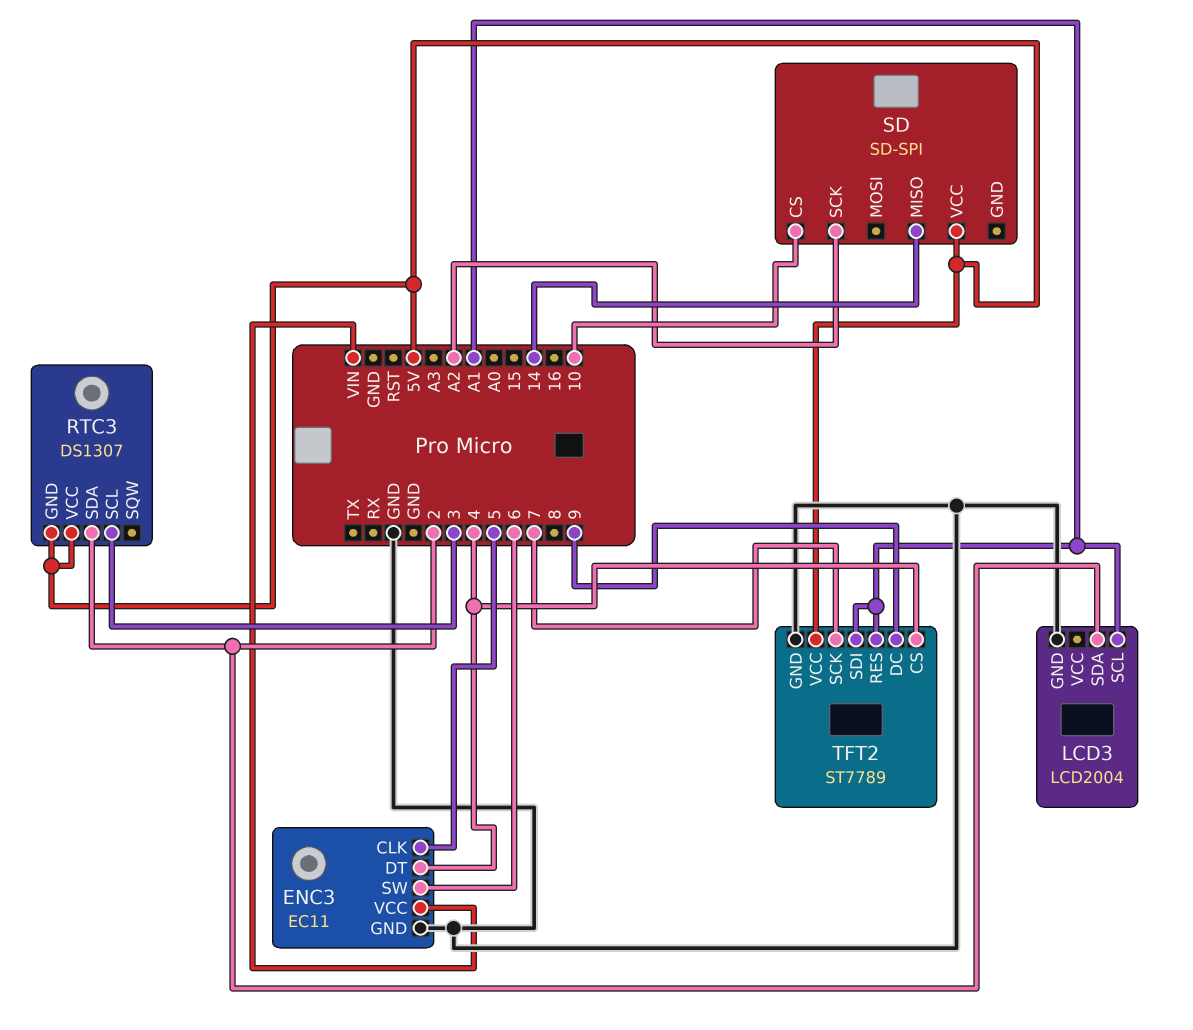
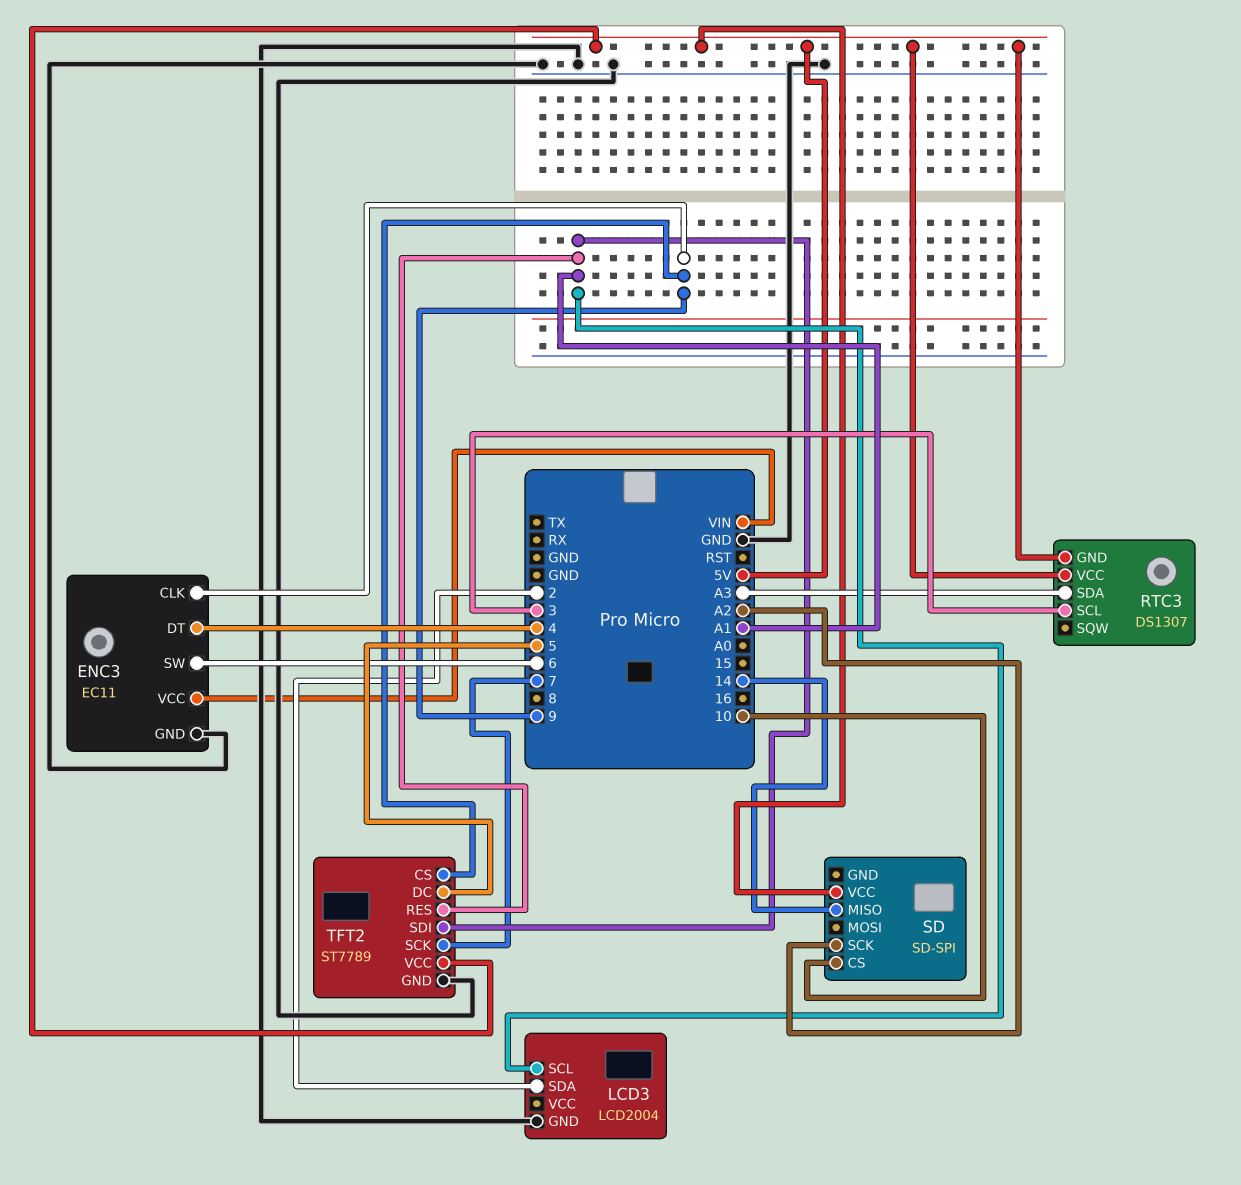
ENC3 pin CLK: 5 -> 9
RTC3 pin SDA: 2 -> A3
TFT2 pin CS: 4 -> 9
TFT2 pin DC: 9 -> 5

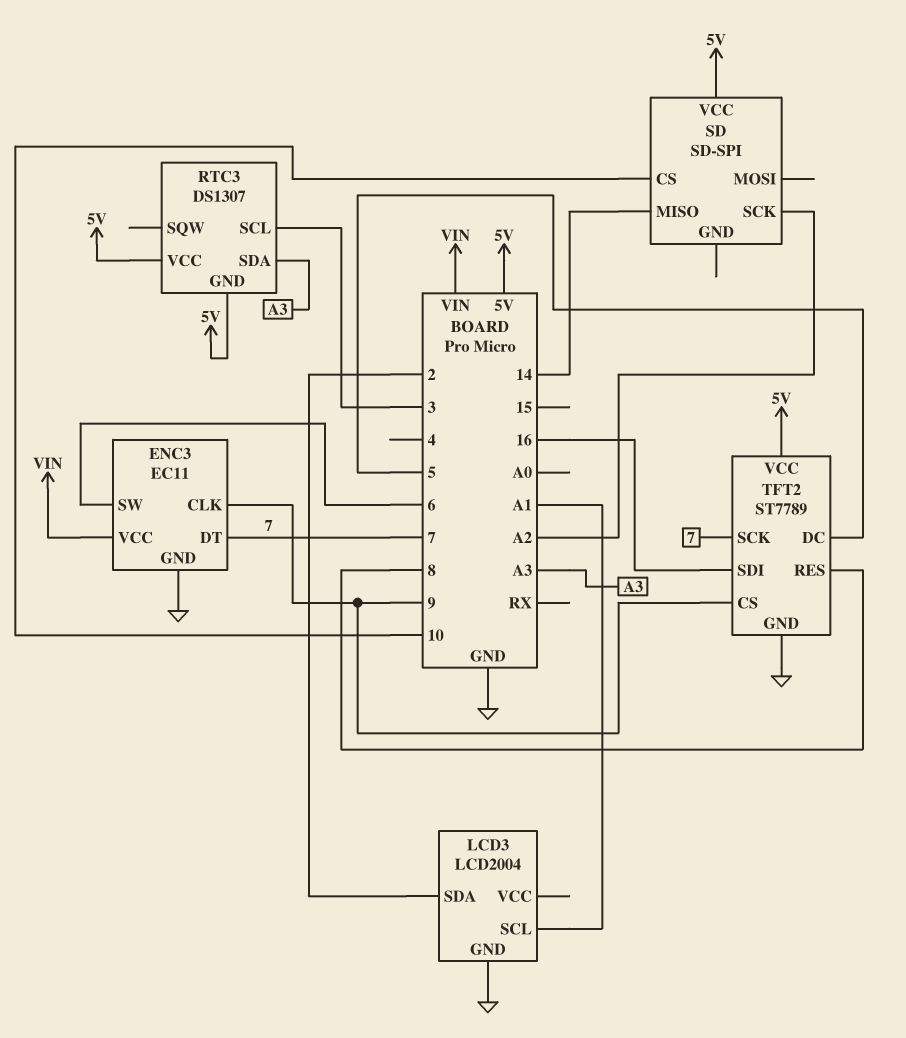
ENC3 pin DT: 4 -> 7
TFT2 pin RES: A1 -> 8
TFT2 pin SDI: A1 -> 16

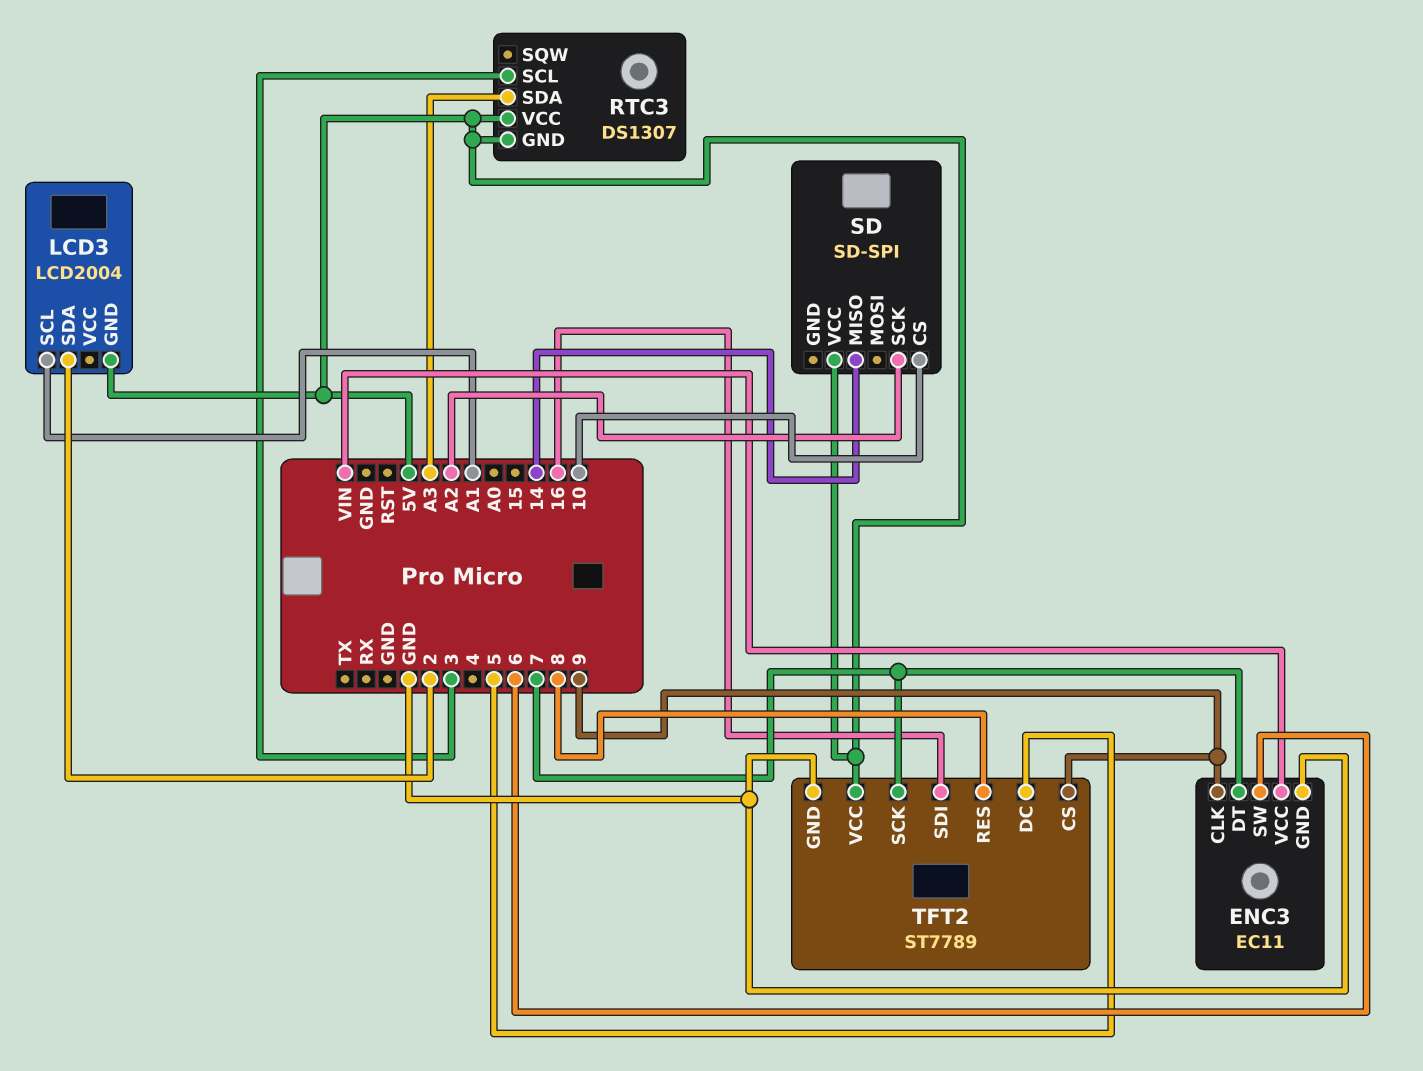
LCD3 pin GND: GND -> 5V

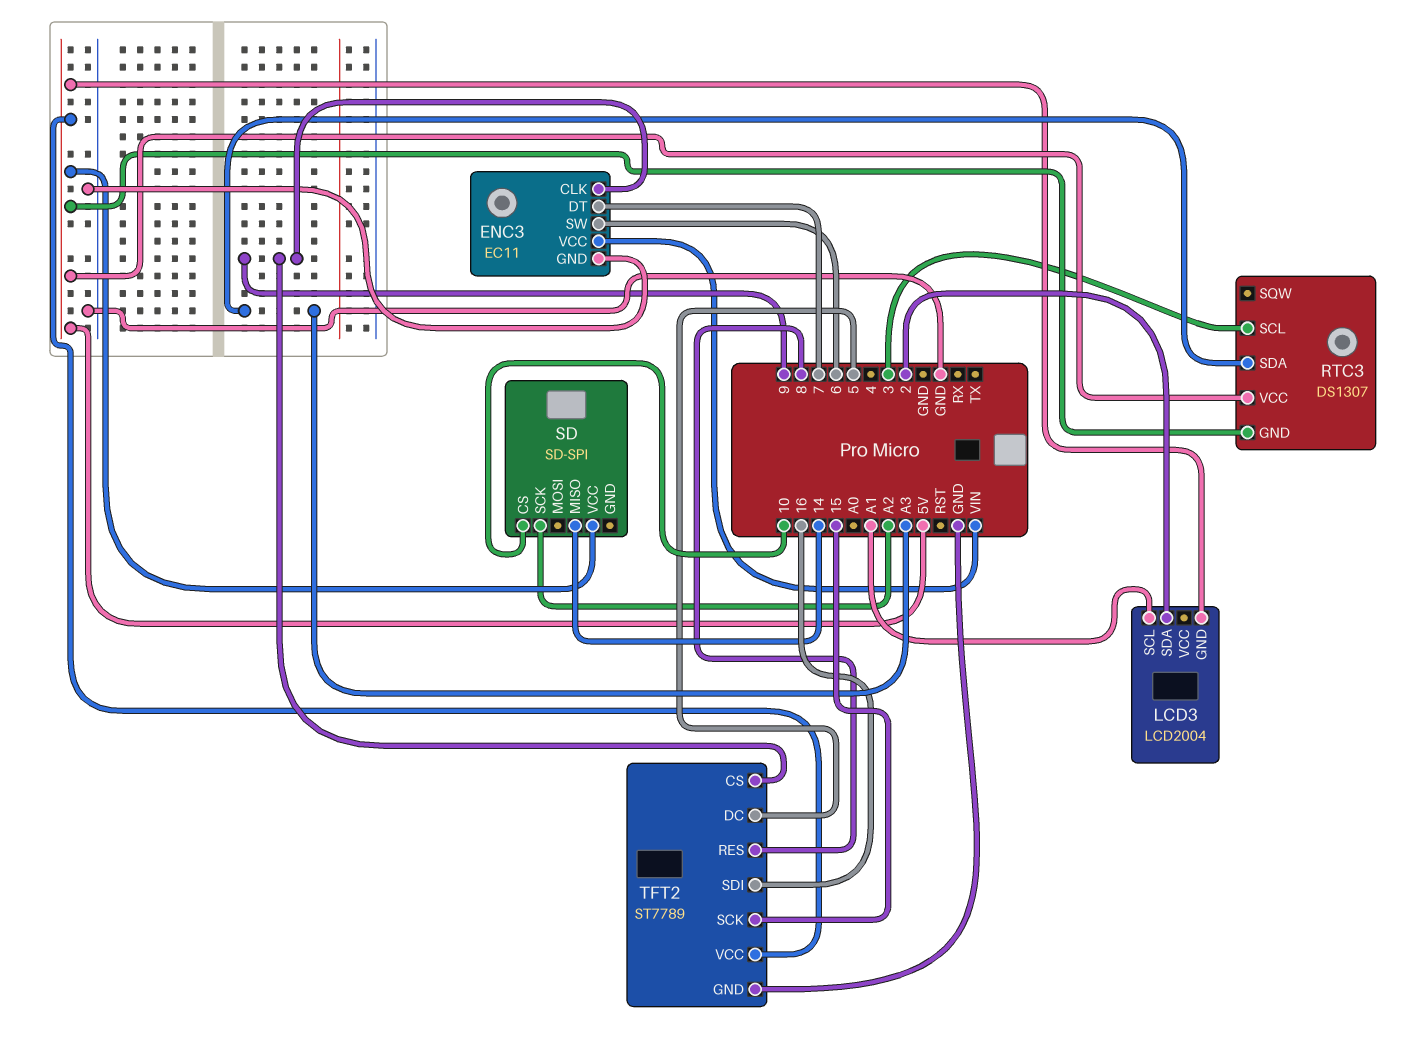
TFT2 pin SCK: 7 -> 15

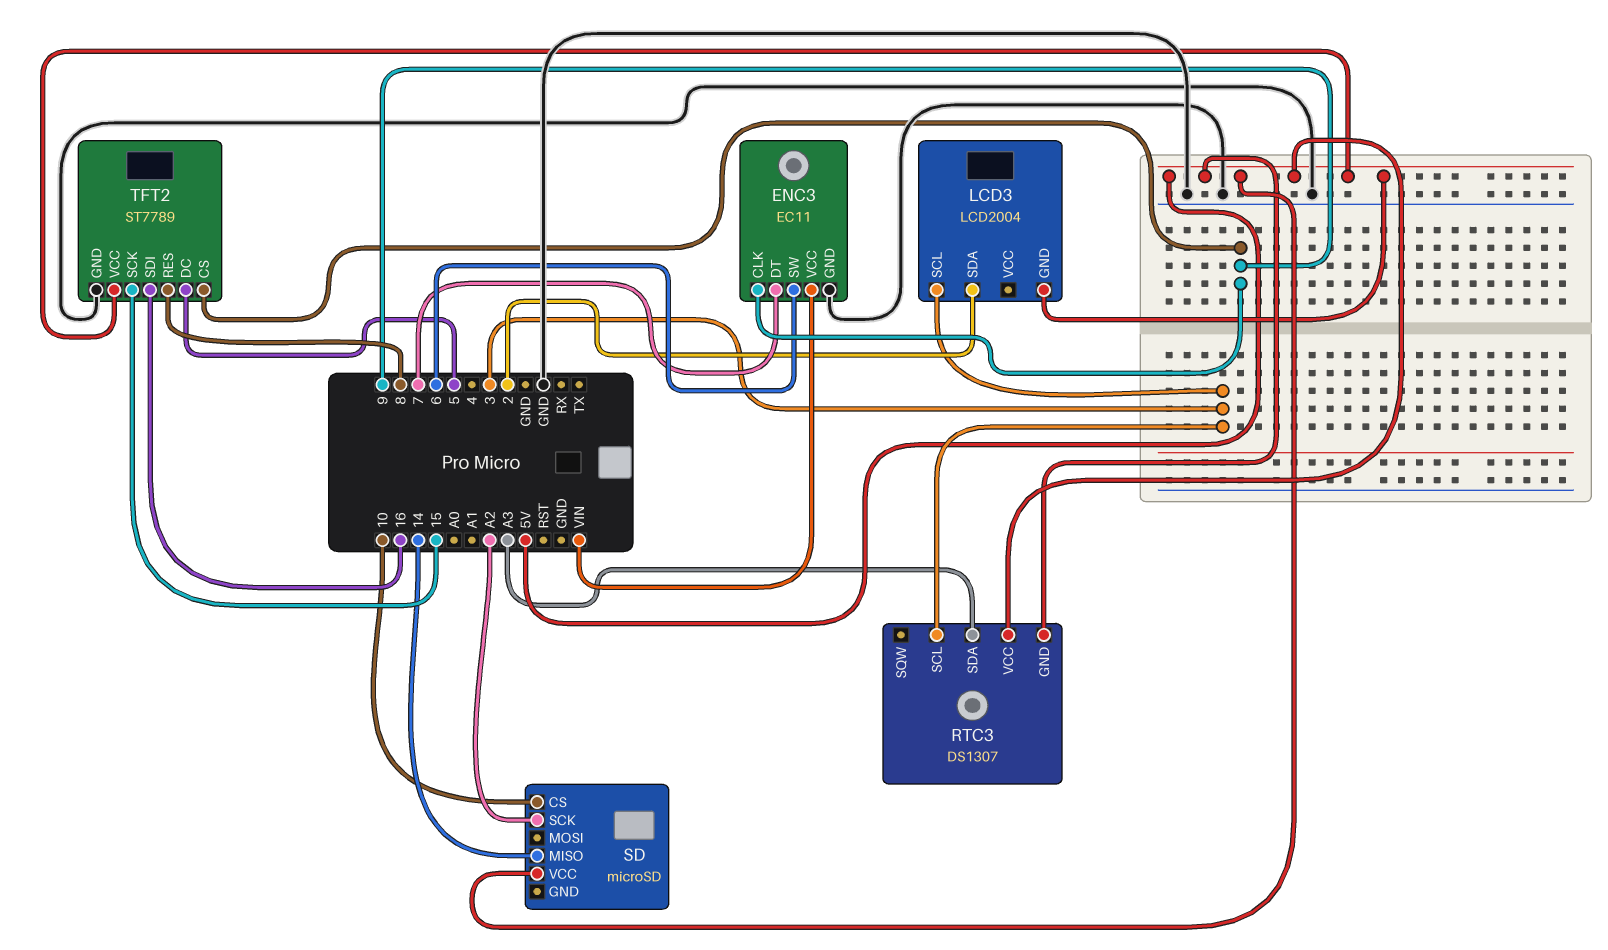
LCD3 pin SCL: A1 -> 3
SD: SD-SPI -> microSD

